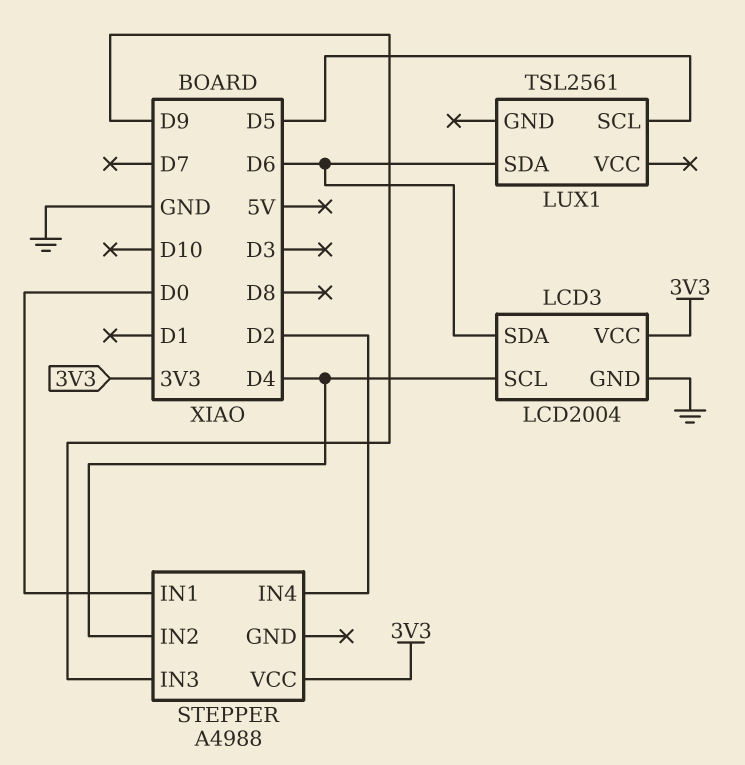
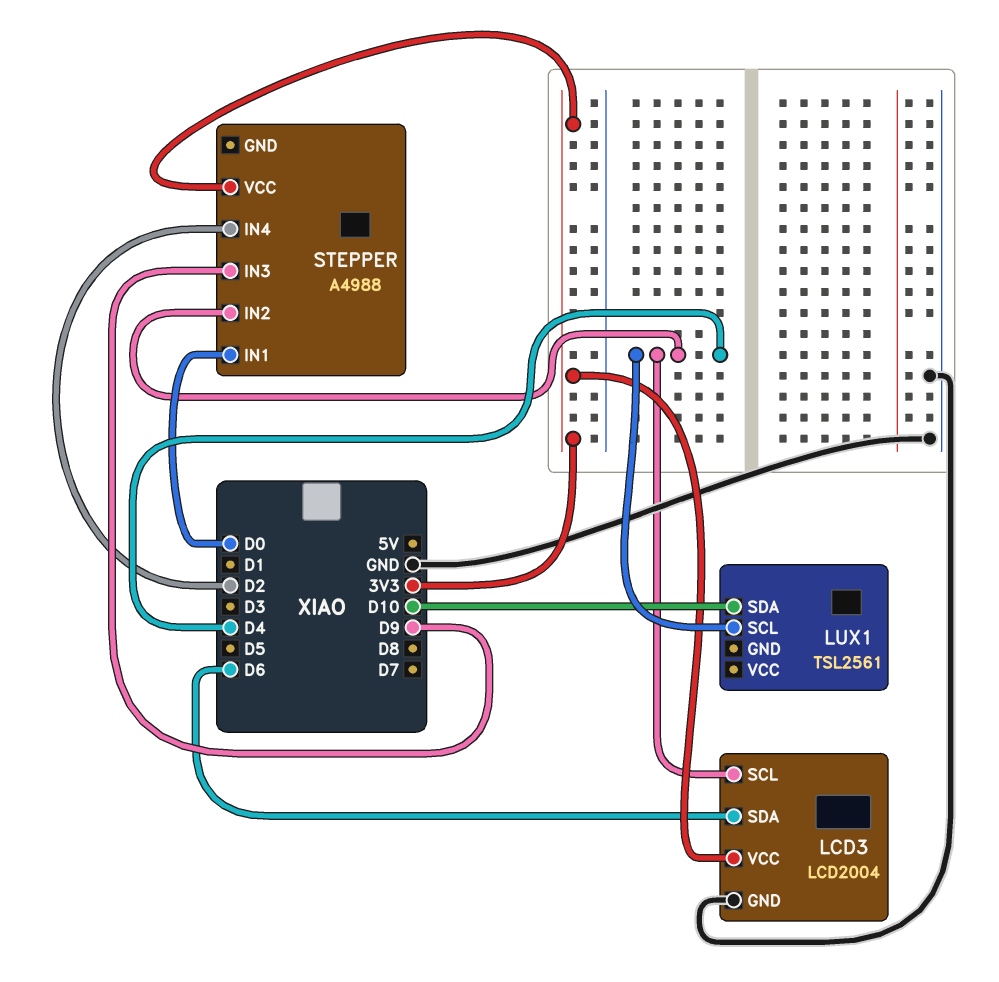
LUX1 pin SCL: D5 -> D4
LUX1 pin SDA: D6 -> D10

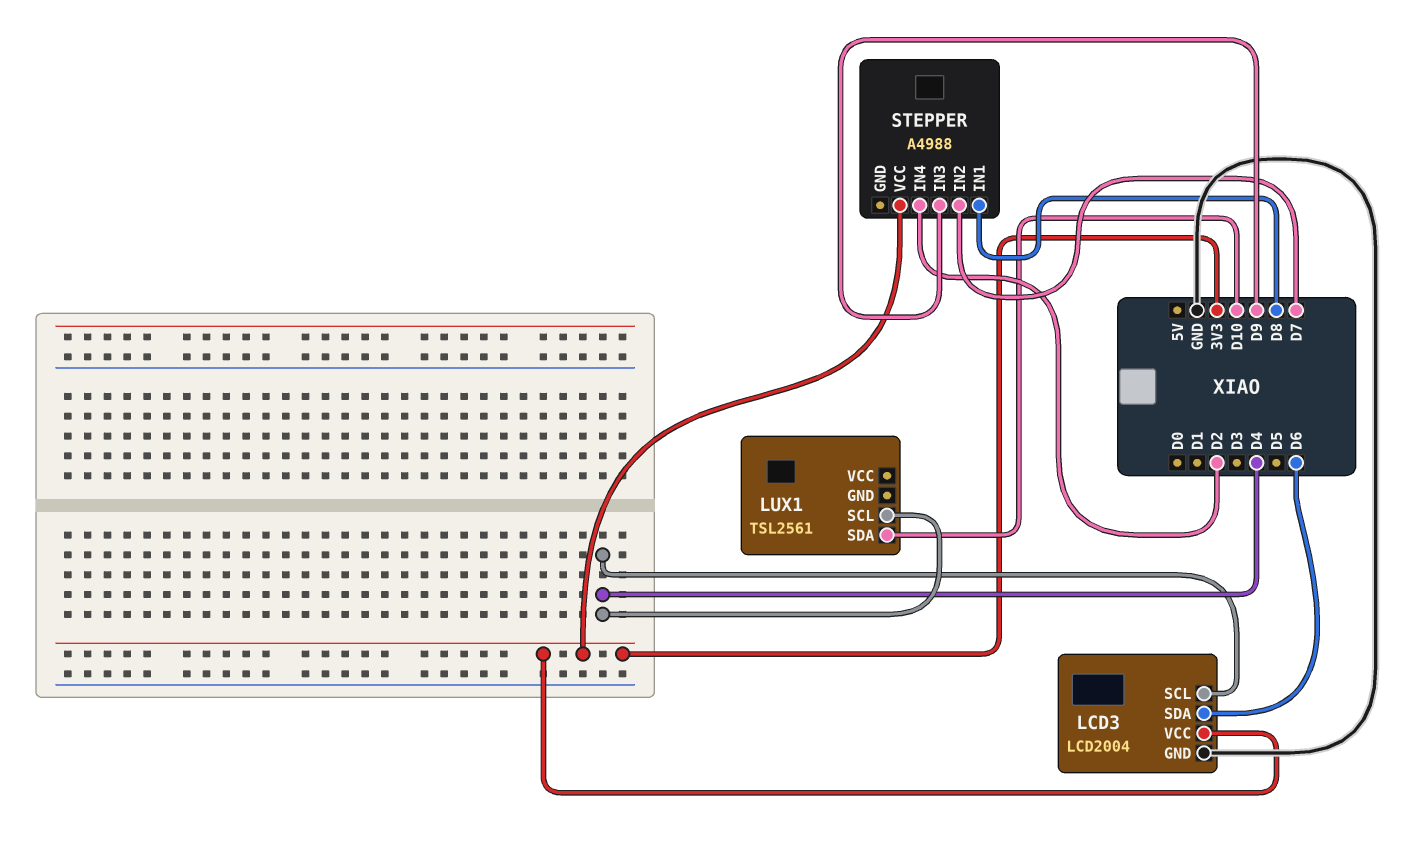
STEPPER pin IN1: D0 -> D8
STEPPER pin IN2: D4 -> D7

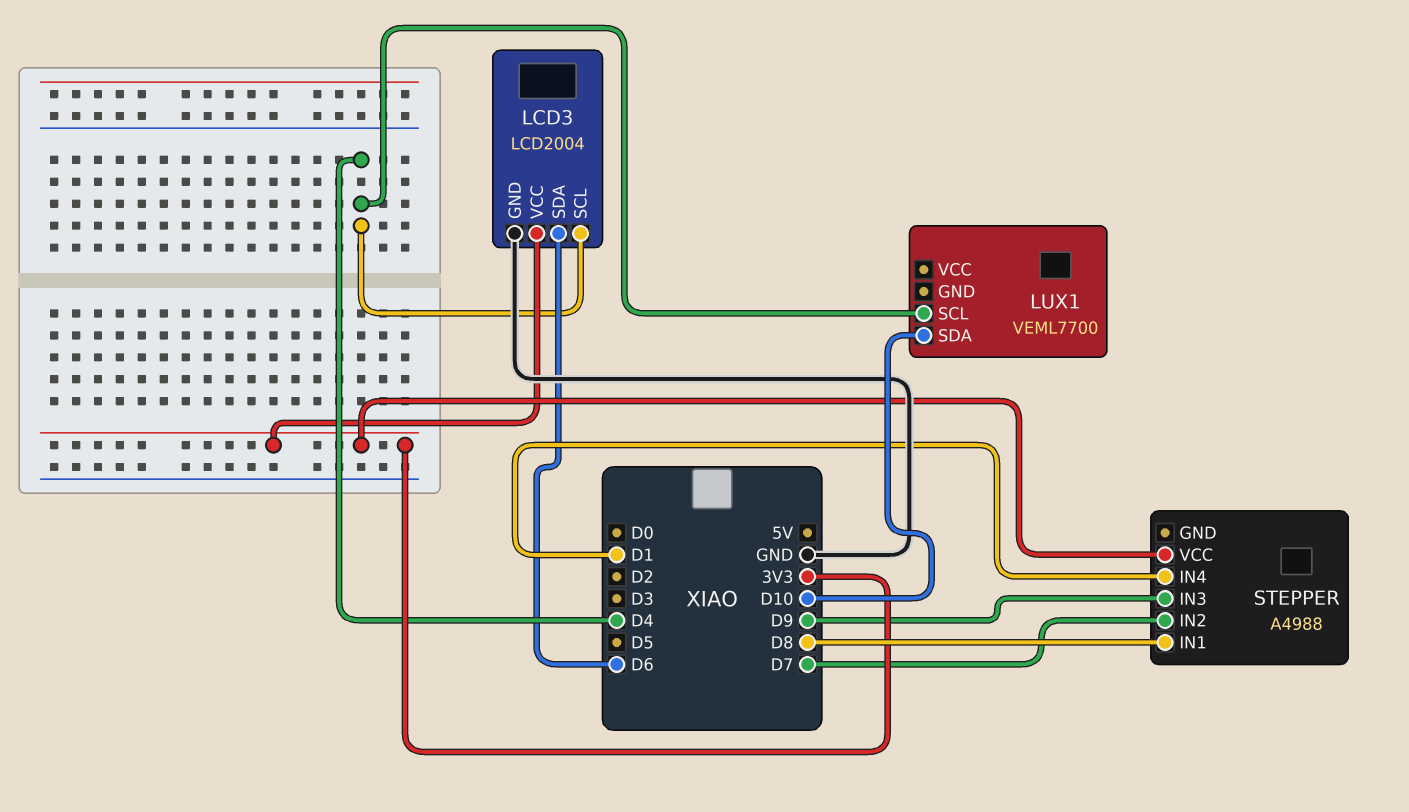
LUX1: TSL2561 -> VEML7700
STEPPER pin IN4: D2 -> D1

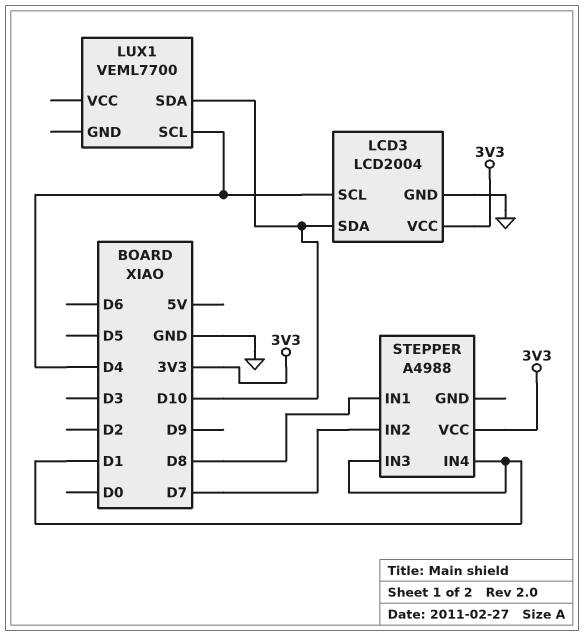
LCD3 pin SDA: D6 -> D10
STEPPER pin IN3: D9 -> D1

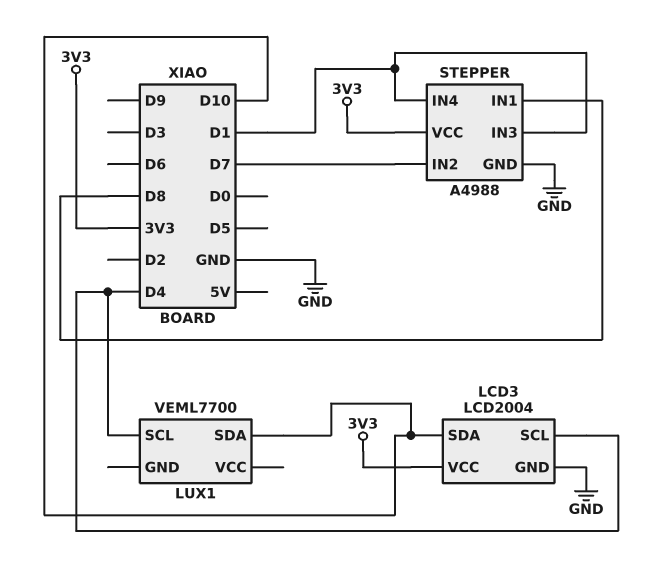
STEPPER pin GND: none -> GND

